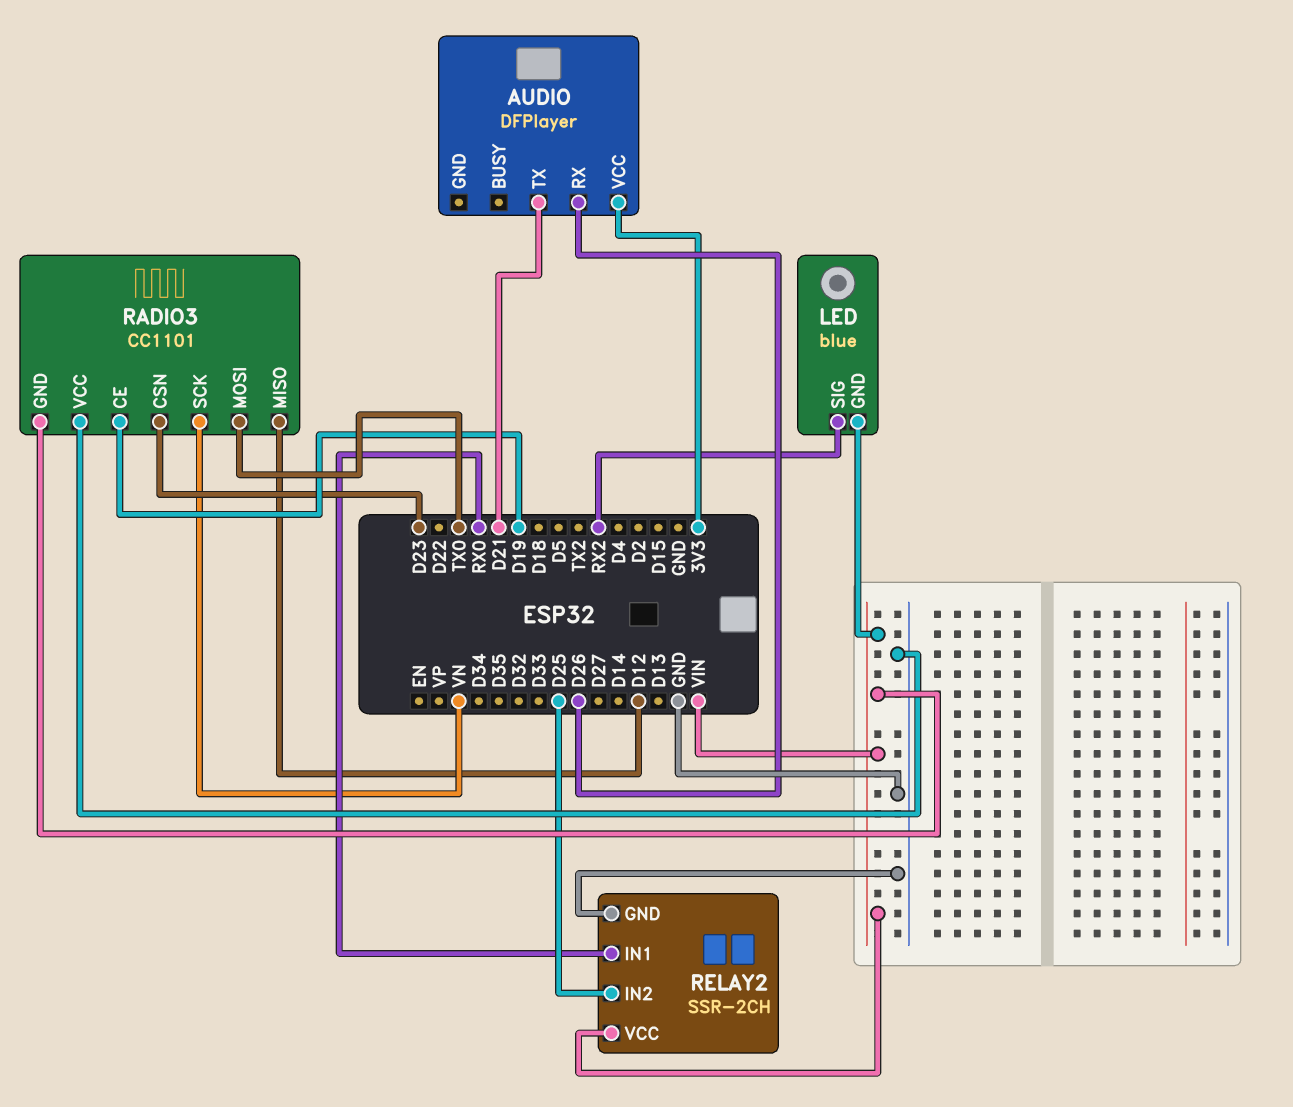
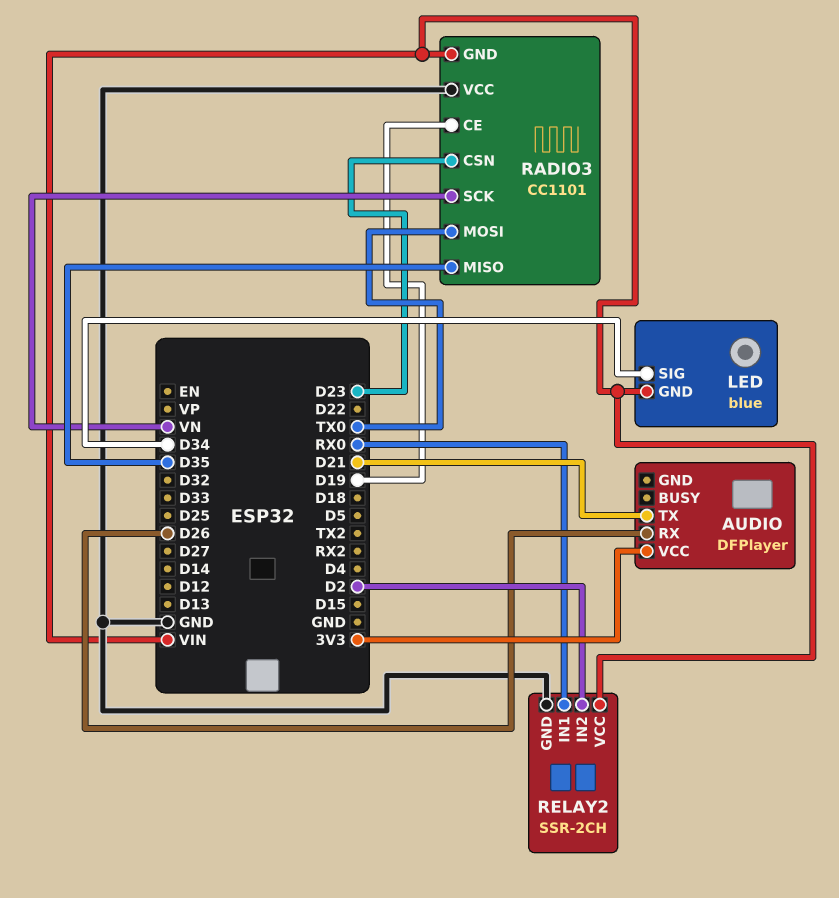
LED pin SIG: RX2 -> D34
RADIO3 pin MISO: D12 -> D35
RELAY2 pin IN2: D25 -> D2

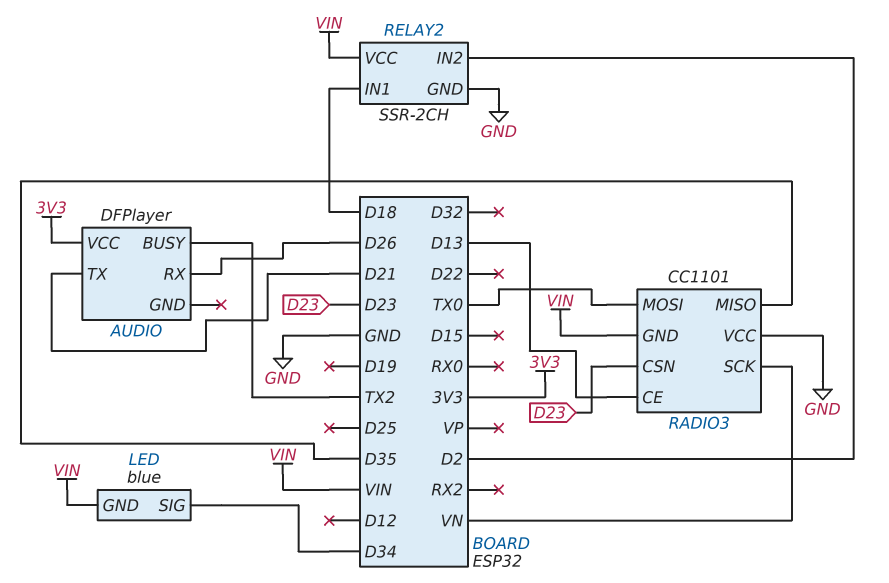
AUDIO pin BUSY: none -> TX2
RADIO3 pin CE: D19 -> D13
RELAY2 pin IN1: RX0 -> D18

